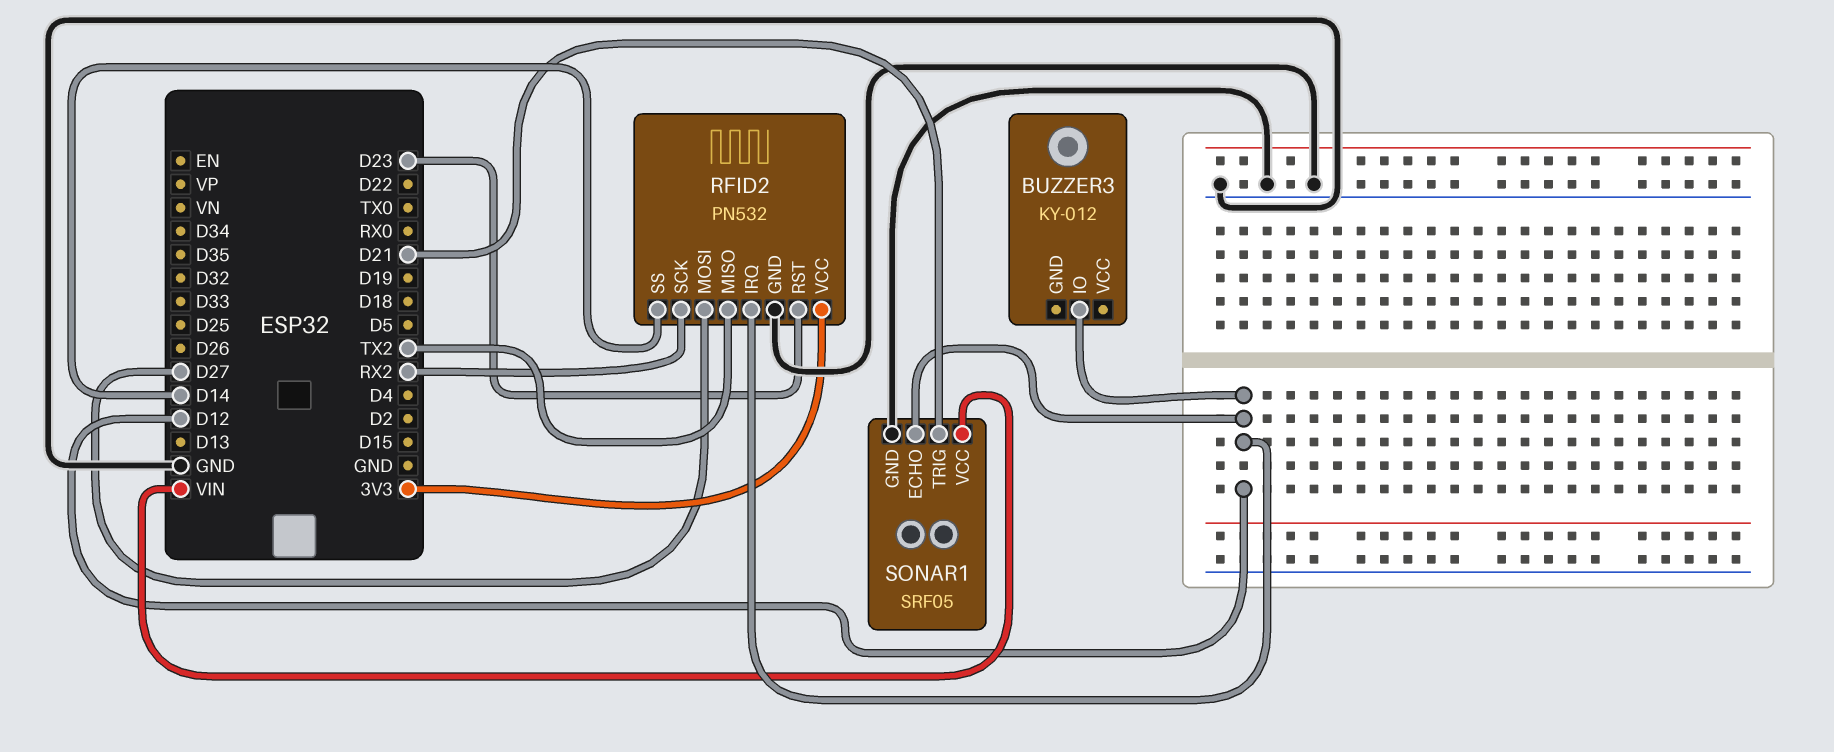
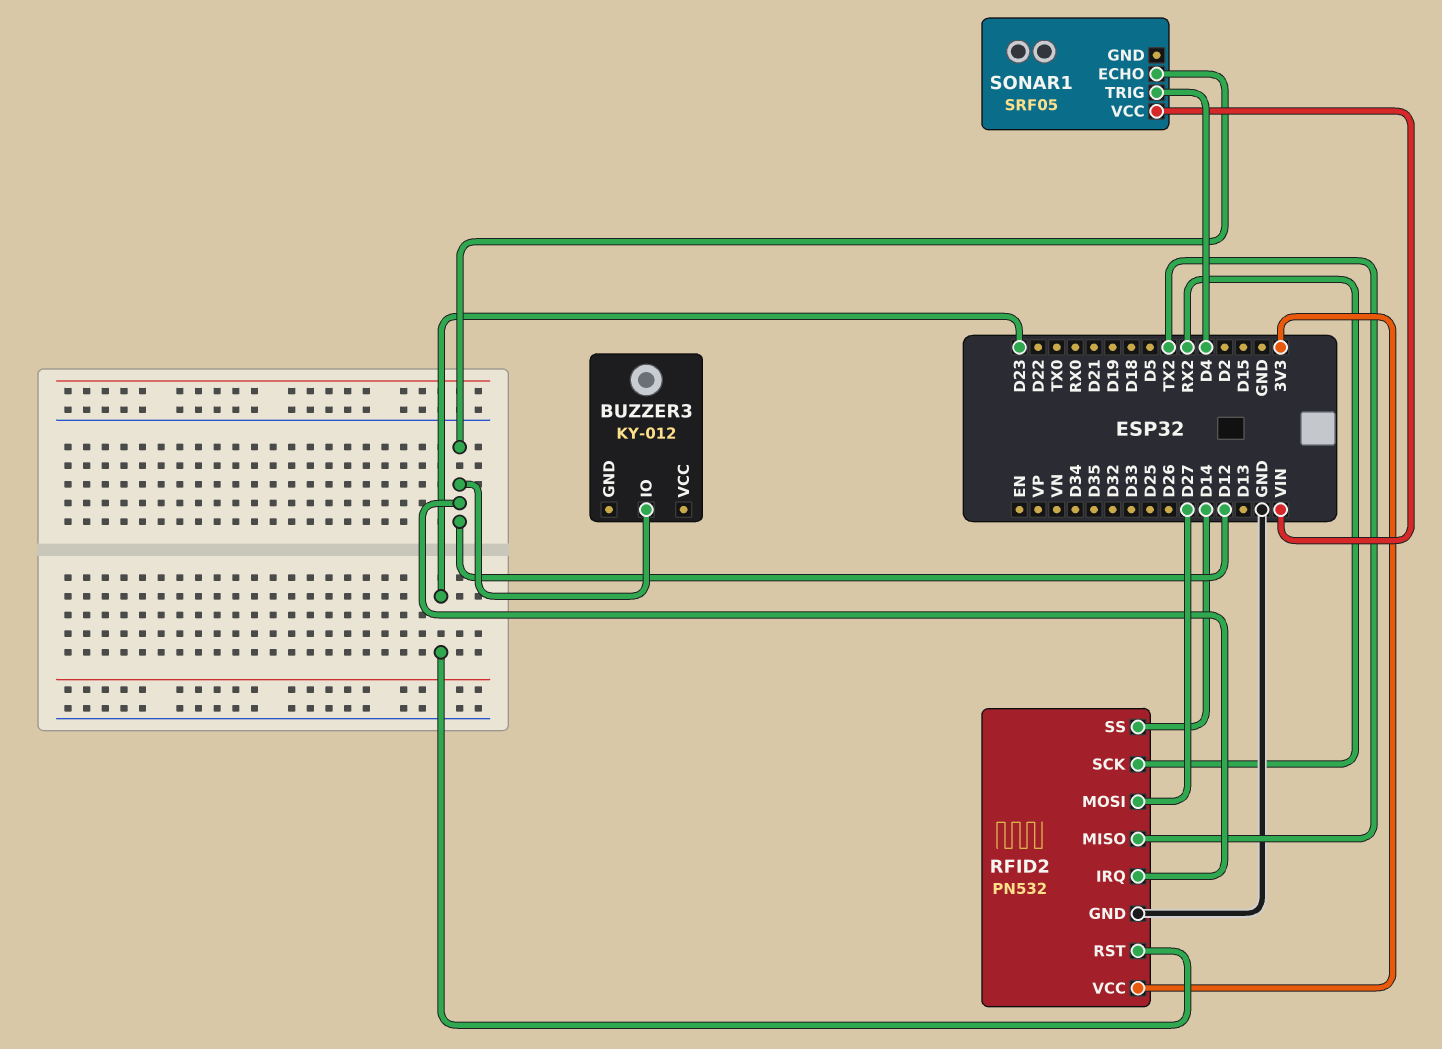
SONAR1 pin GND: GND -> none
SONAR1 pin TRIG: D21 -> D4

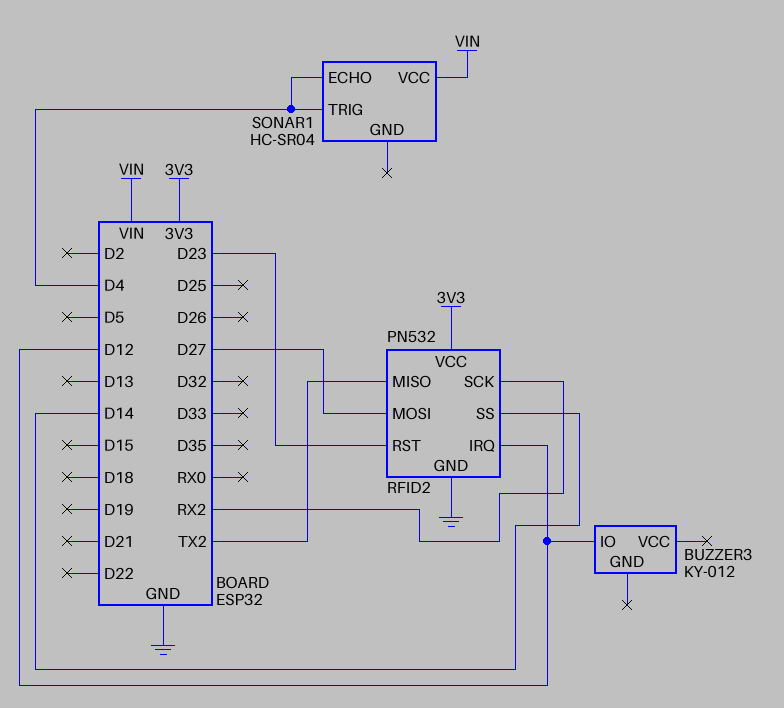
SONAR1: SRF05 -> HC-SR04
SONAR1 pin ECHO: D12 -> D4

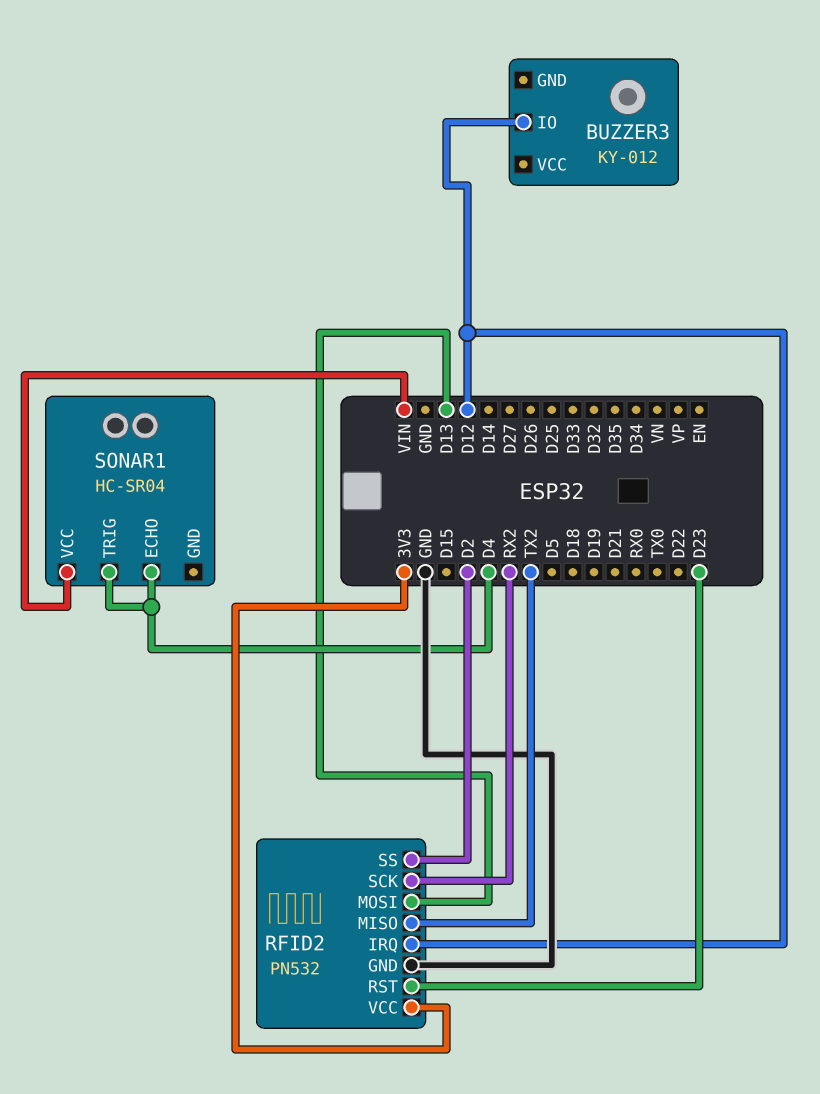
RFID2 pin MOSI: D27 -> D13
RFID2 pin SS: D14 -> D2

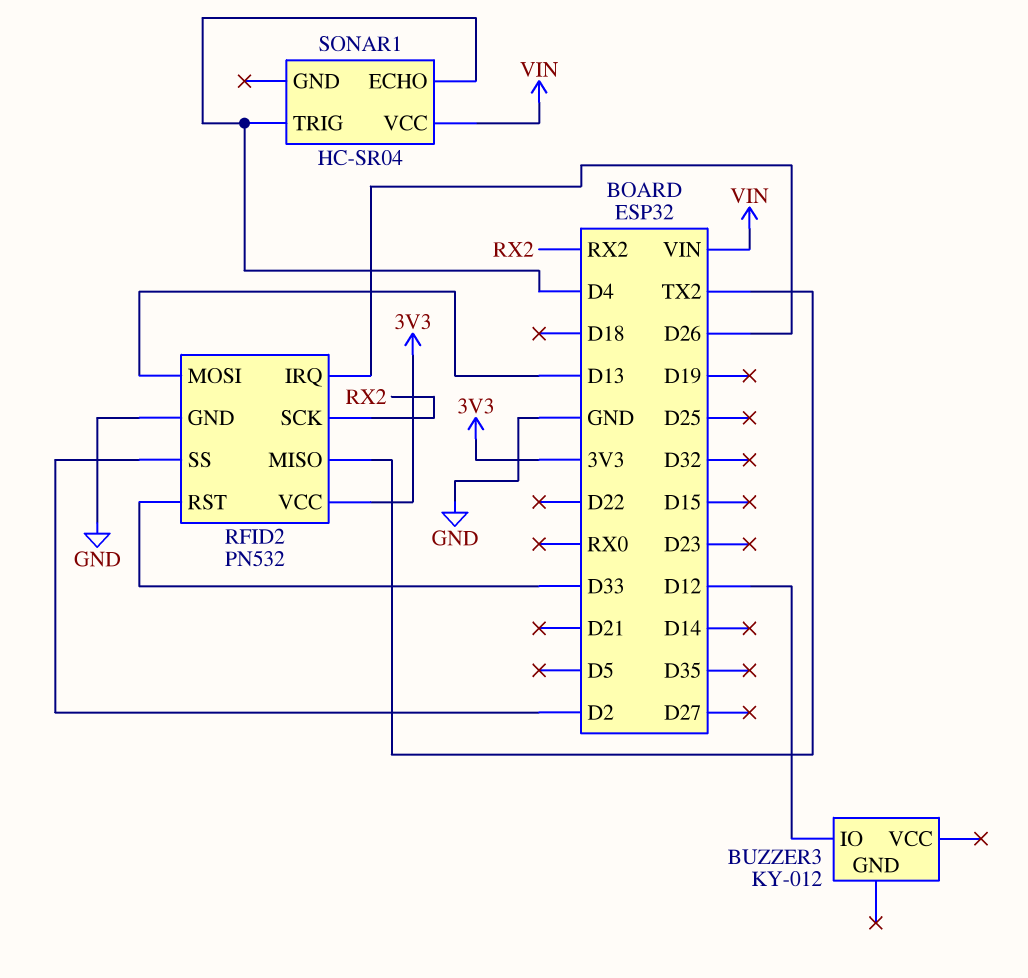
RFID2 pin IRQ: D12 -> D26
RFID2 pin RST: D23 -> D33

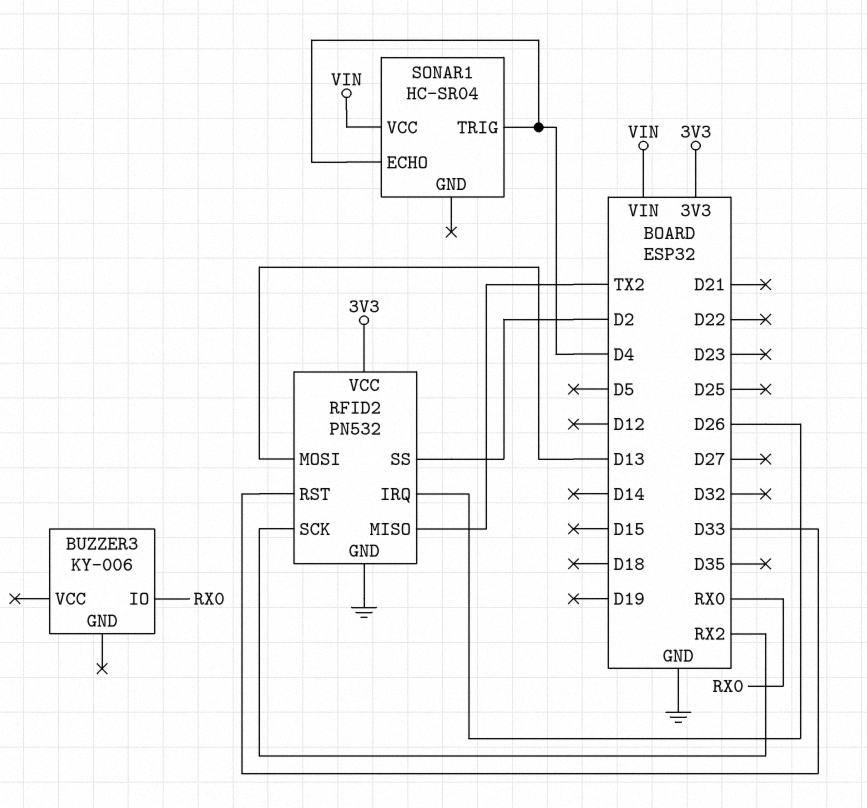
BUZZER3: KY-012 -> KY-006
BUZZER3 pin IO: D12 -> RX0

